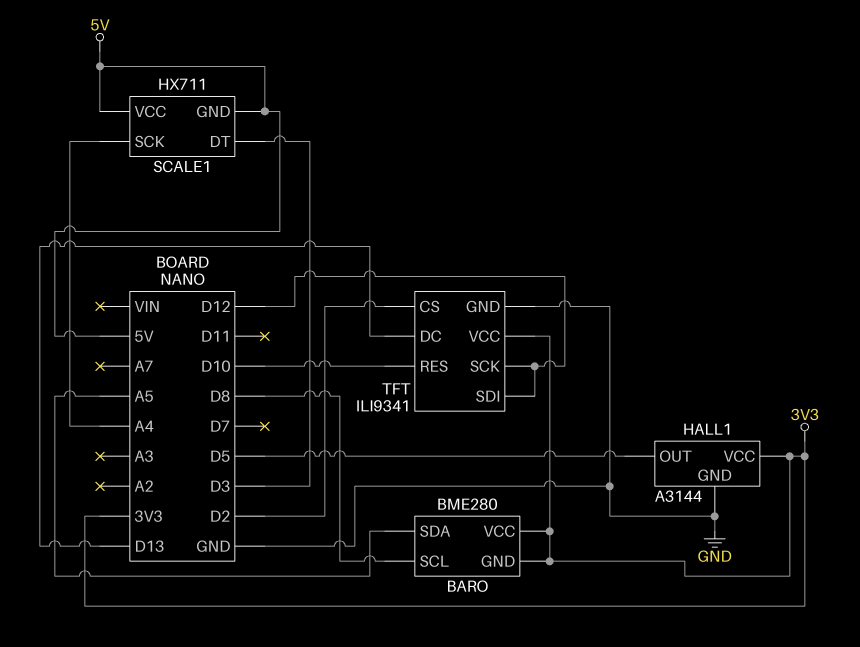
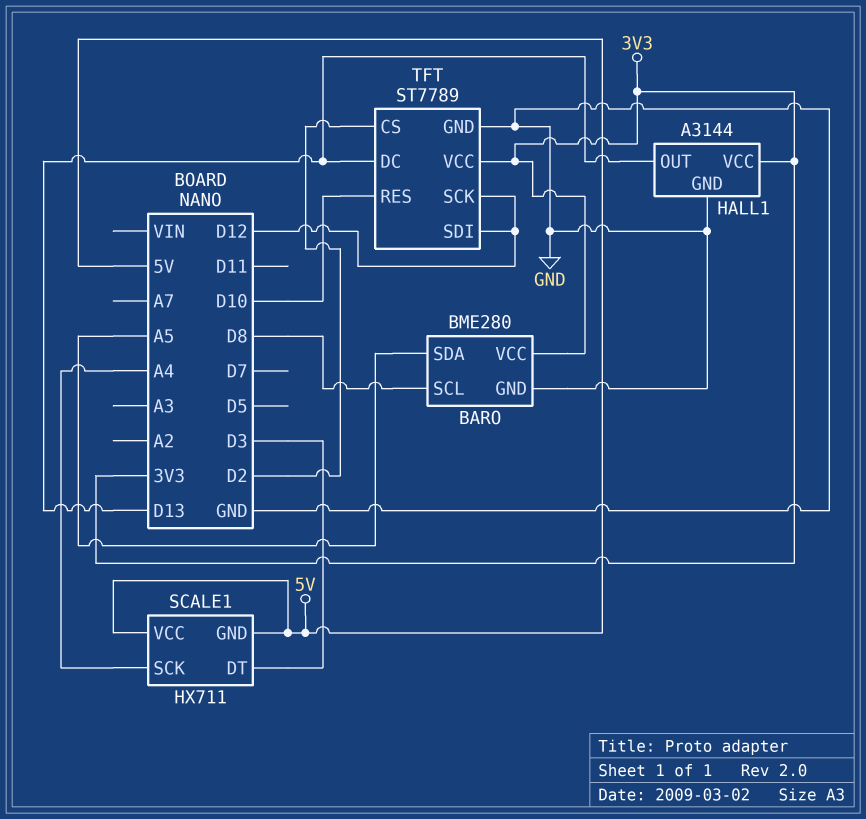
BARO pin GND: 3V3 -> GND
HALL1 pin OUT: D5 -> D13
TFT: ILI9341 -> ST7789

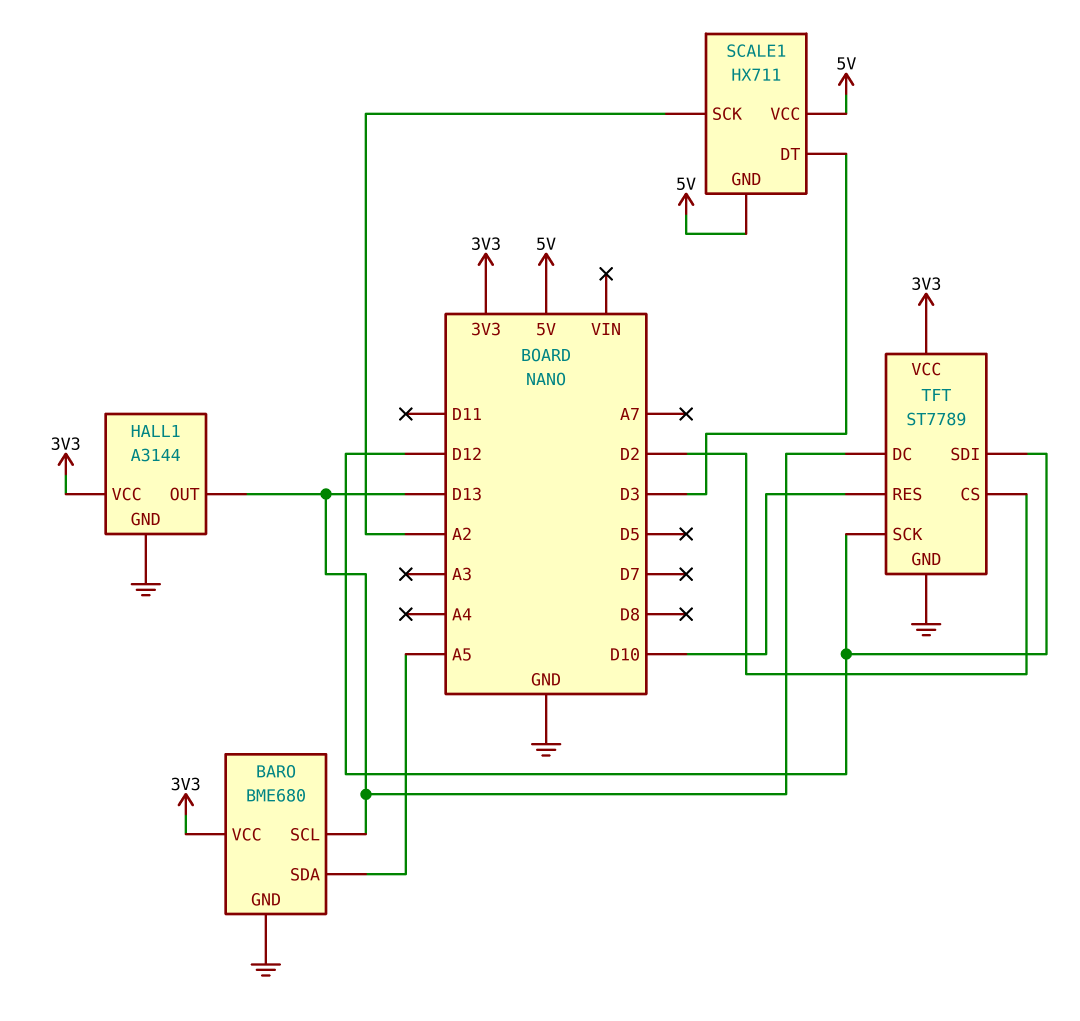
BARO: BME280 -> BME680
BARO pin SCL: D8 -> D13
SCALE1 pin SCK: A4 -> A2

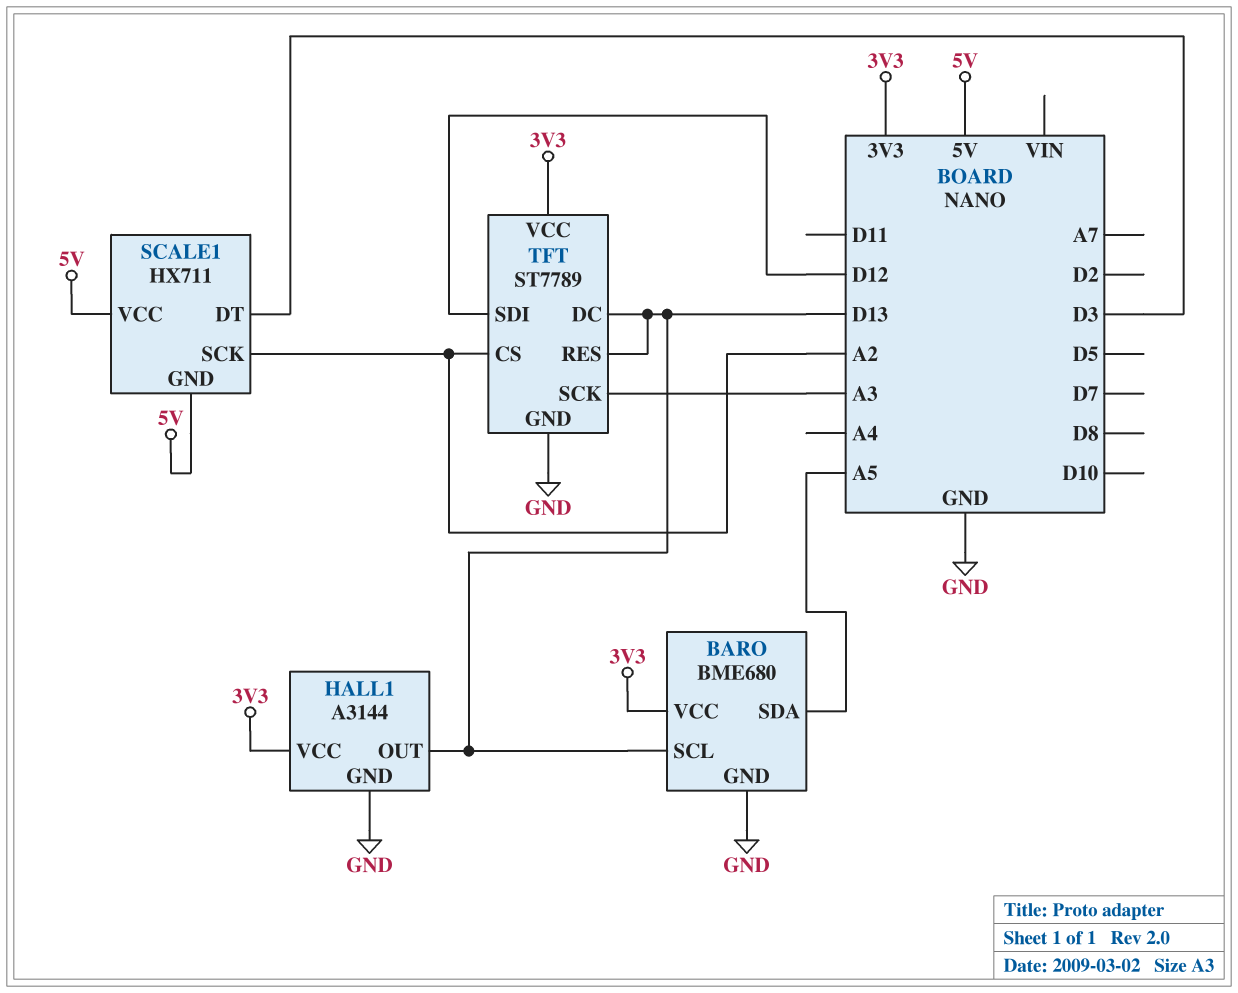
TFT pin CS: D2 -> A2
TFT pin RES: D10 -> D13
TFT pin SCK: D12 -> A3

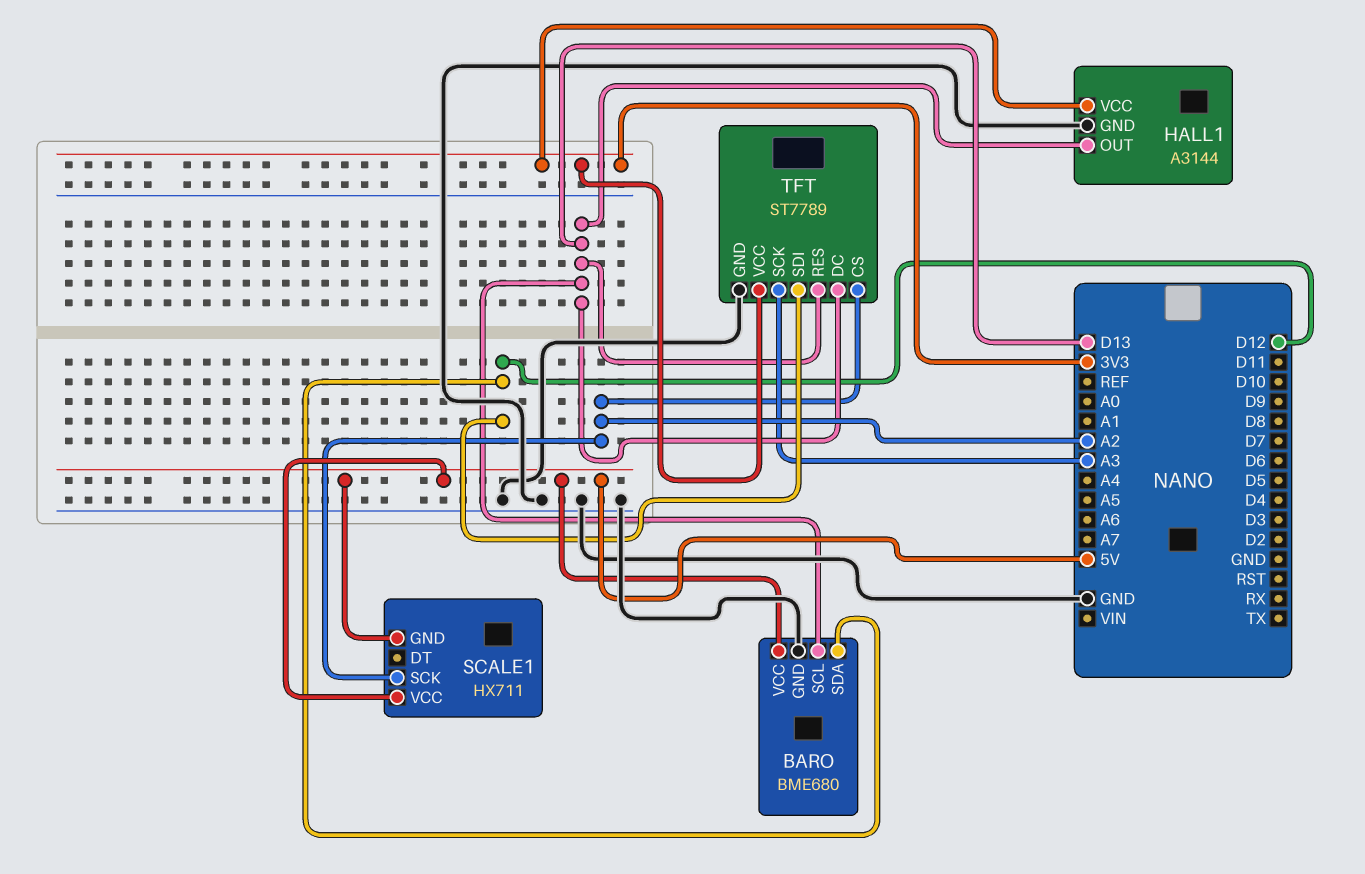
BARO pin SDA: A5 -> D12
BARO pin VCC: 3V3 -> 5V
SCALE1 pin DT: D3 -> none

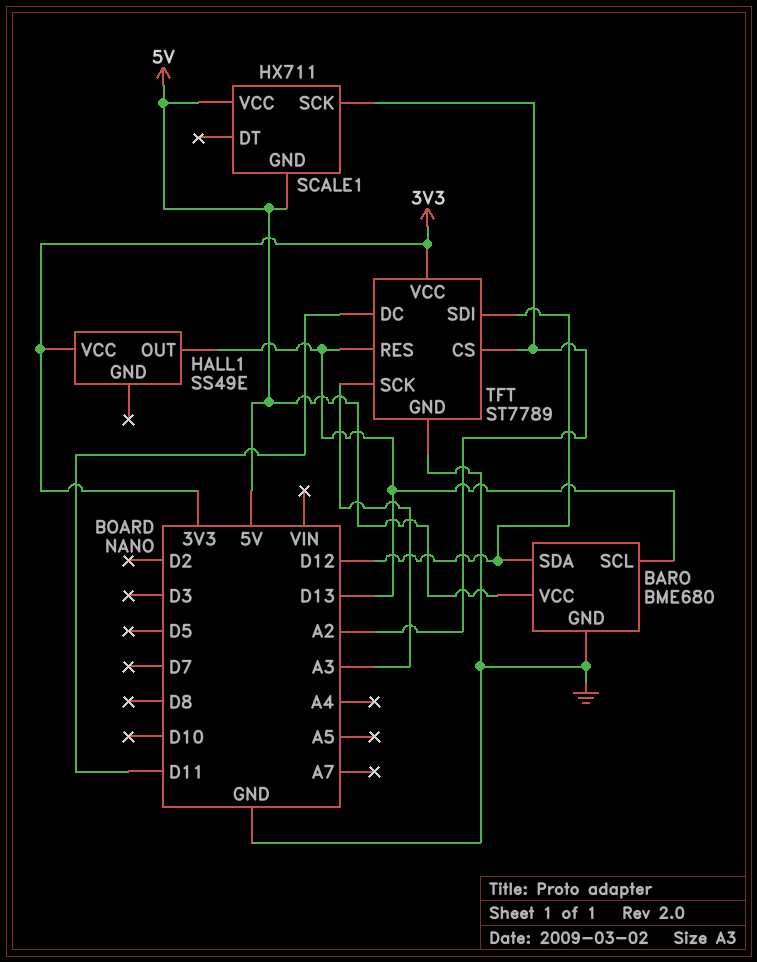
HALL1: A3144 -> SS49E
HALL1 pin GND: GND -> none
TFT pin DC: D13 -> D11

